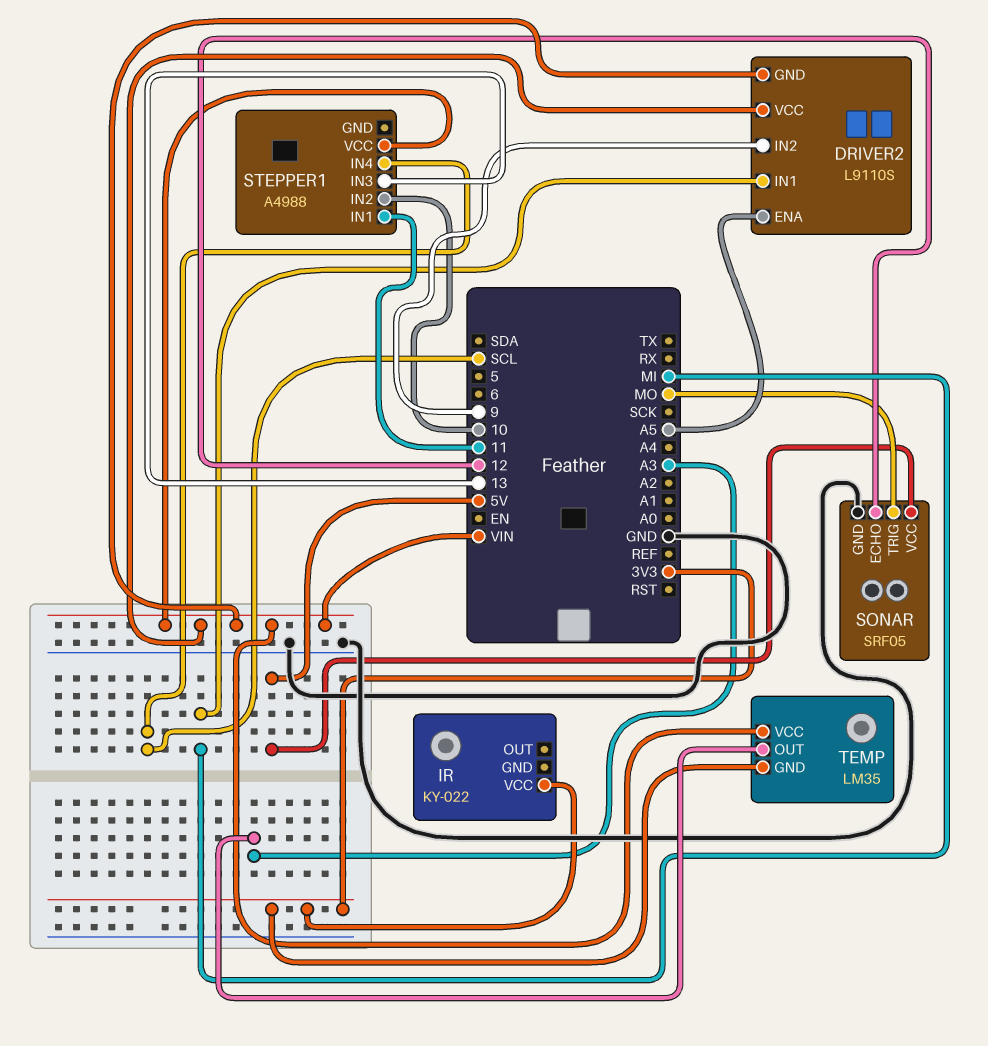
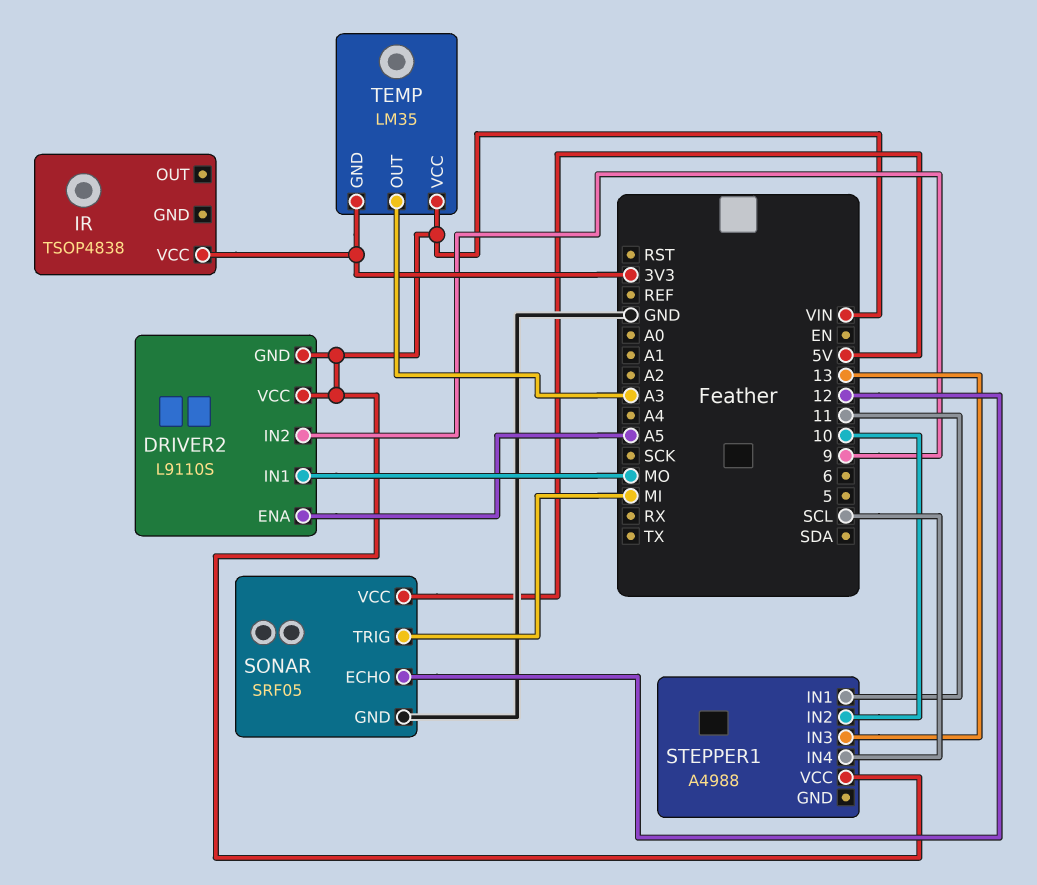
DRIVER2 pin IN1: MI -> MO
IR: KY-022 -> TSOP4838
SONAR pin TRIG: MO -> MI

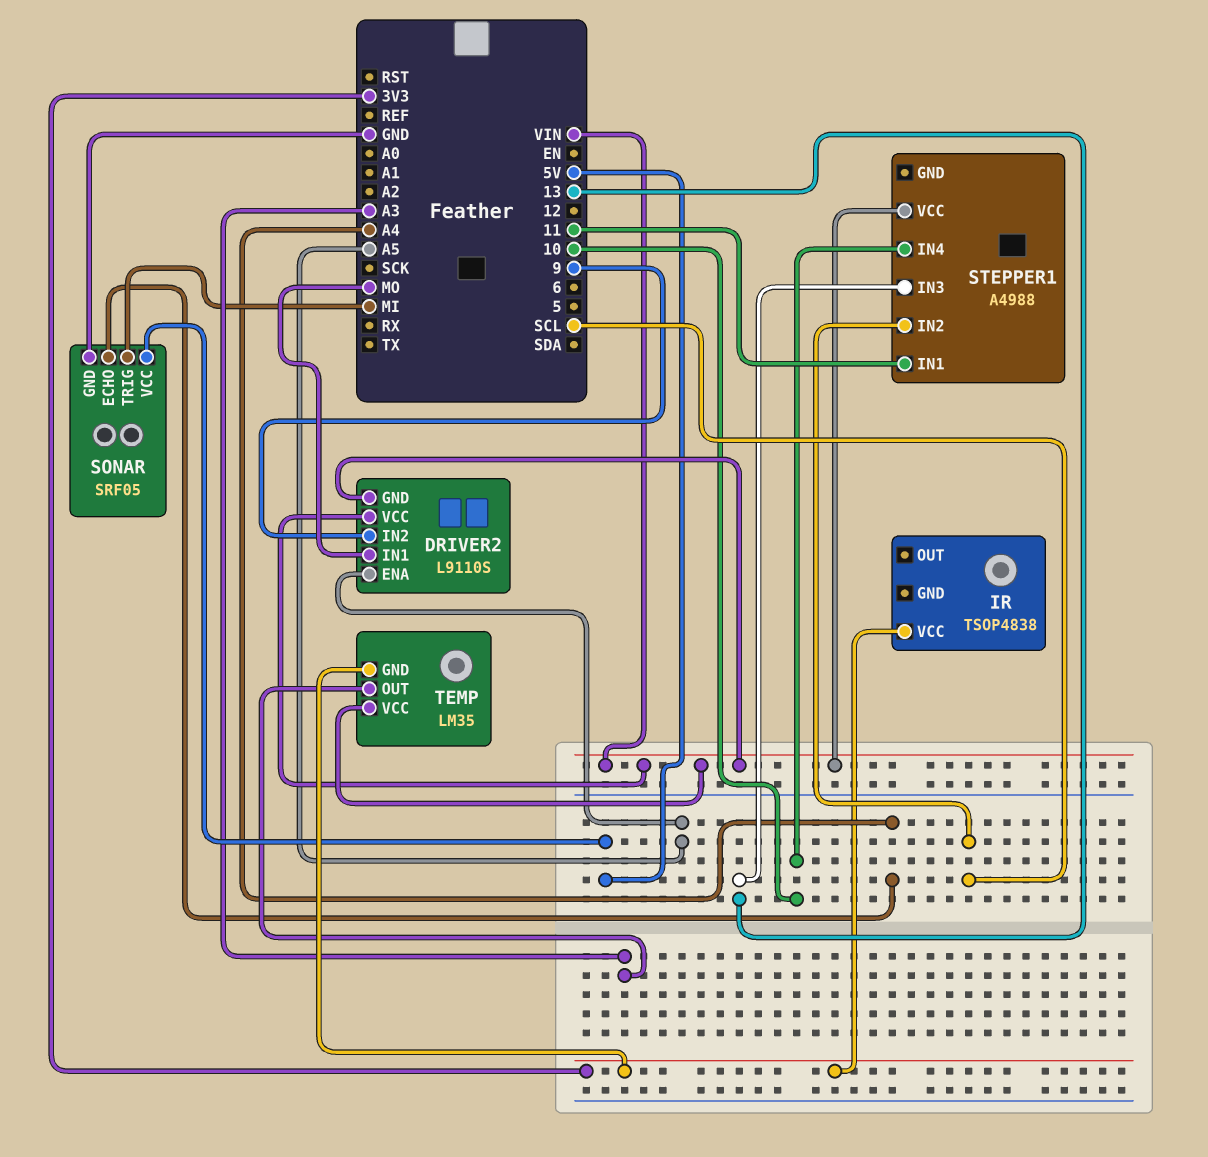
SONAR pin ECHO: 12 -> A4
STEPPER1 pin IN2: 10 -> SCL
STEPPER1 pin IN4: SCL -> 10

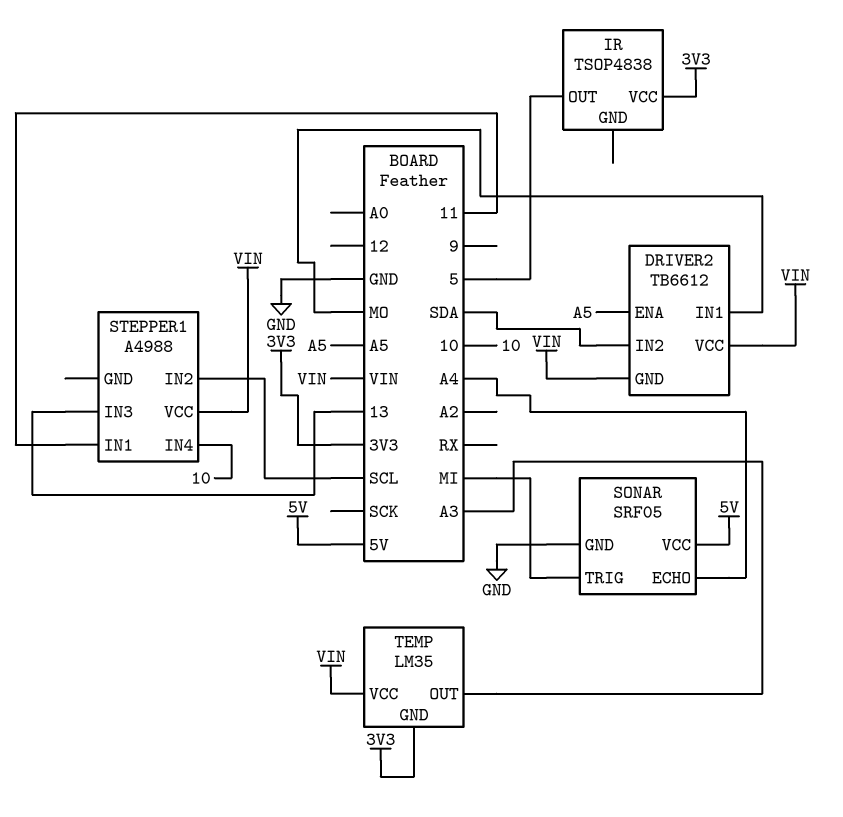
DRIVER2: L9110S -> TB6612
DRIVER2 pin IN2: 9 -> SDA
IR pin OUT: none -> 5

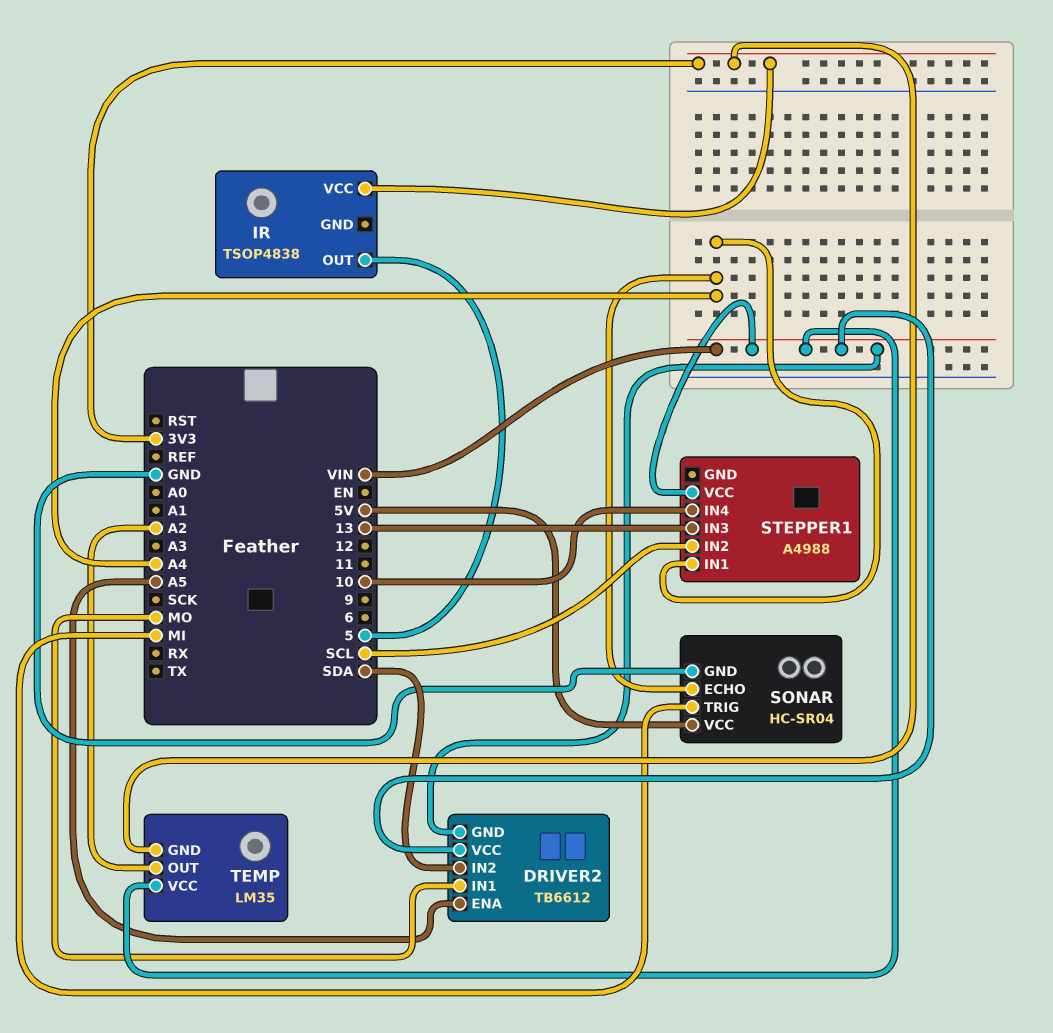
SONAR: SRF05 -> HC-SR04
STEPPER1 pin IN1: 11 -> A4
TEMP pin OUT: A3 -> A2

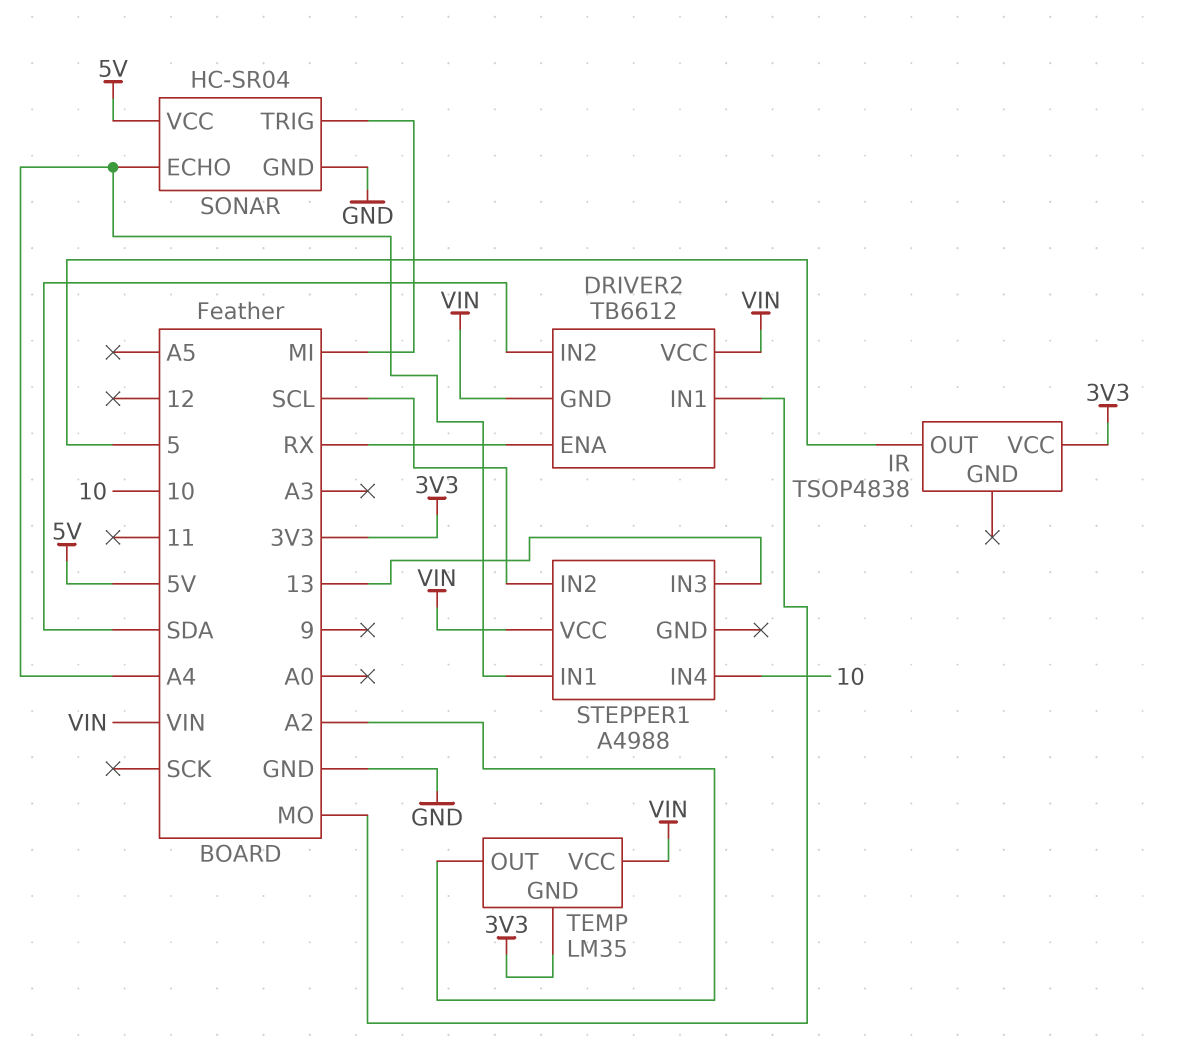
DRIVER2 pin ENA: A5 -> RX

